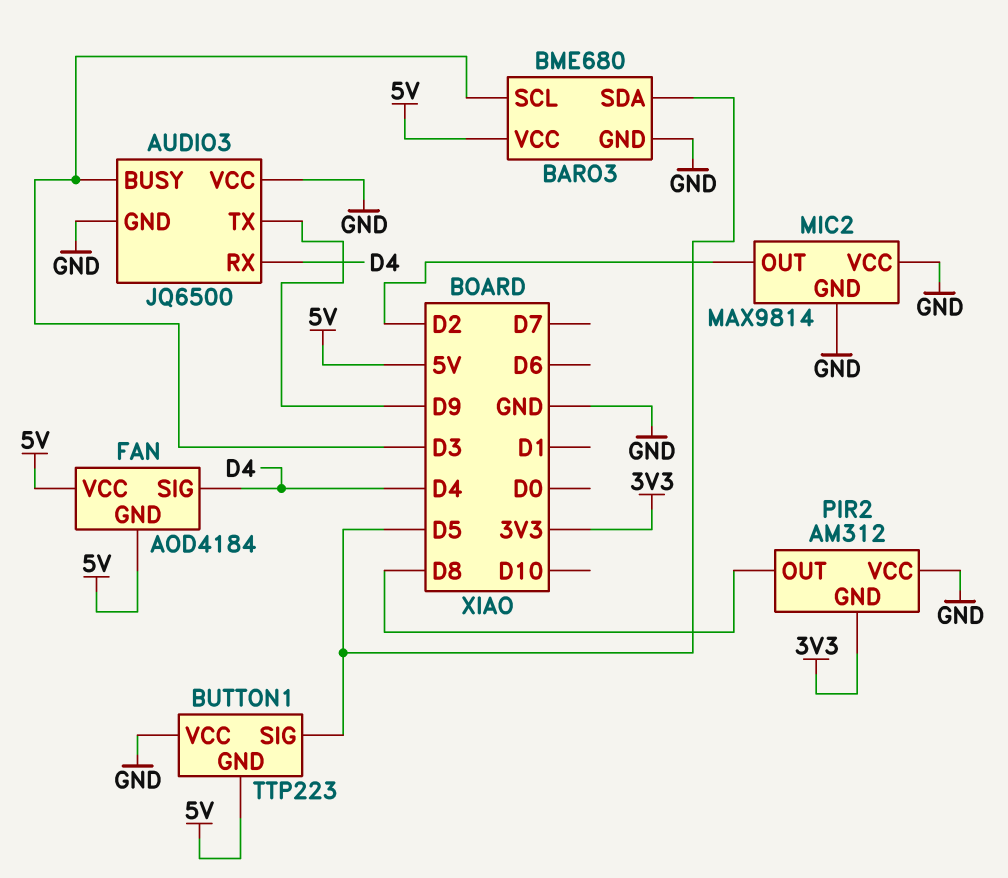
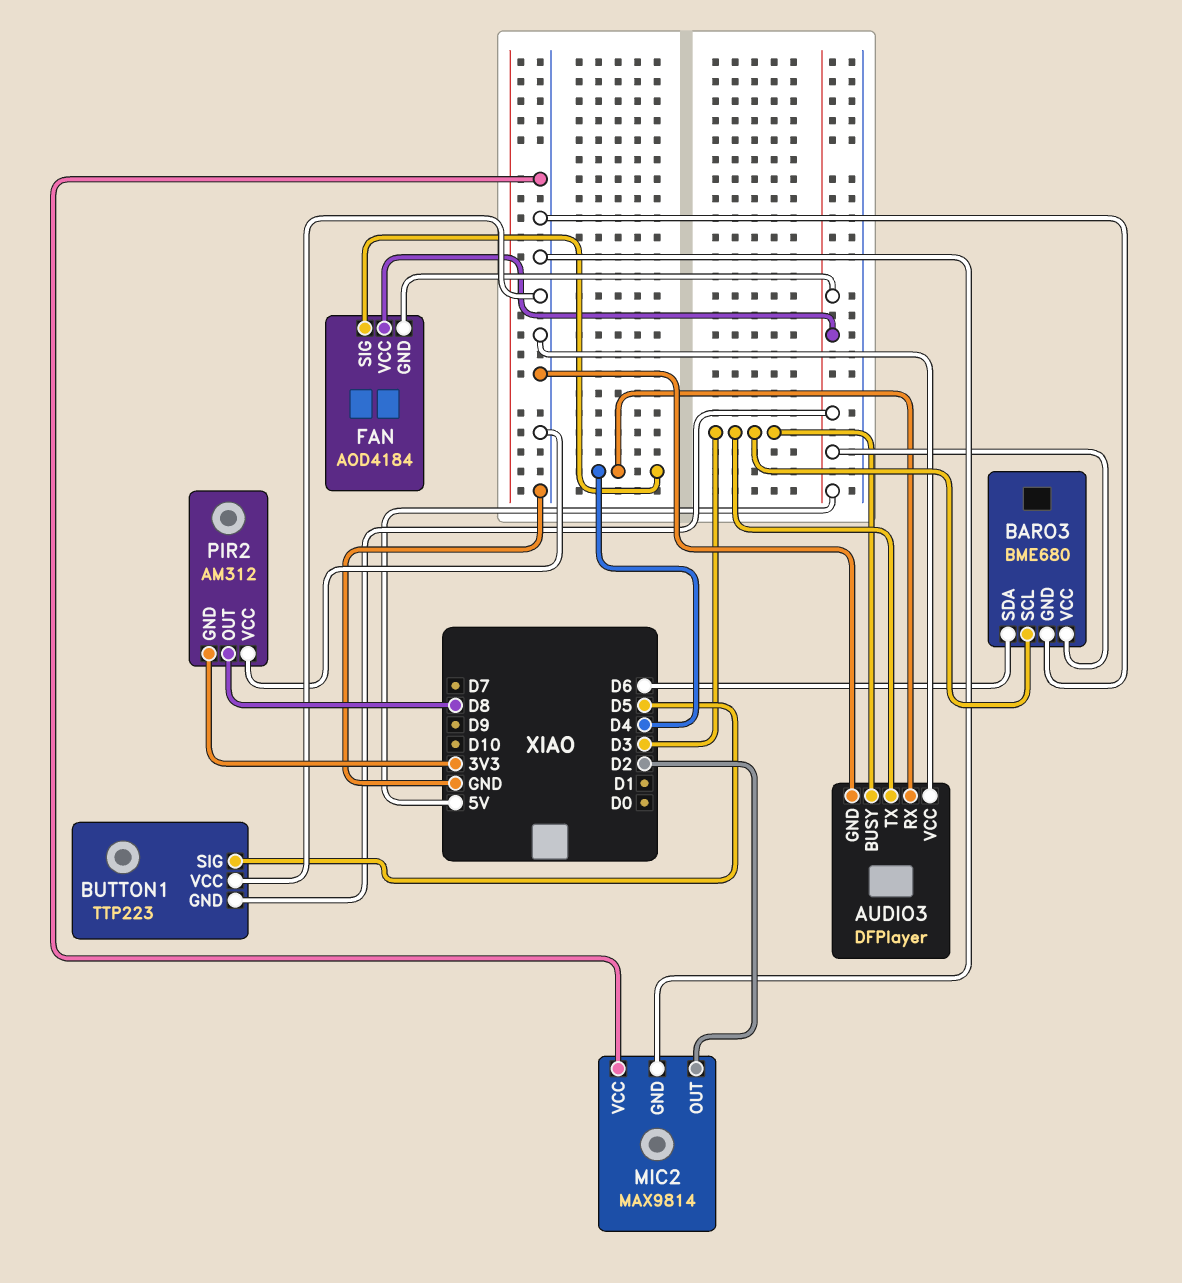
AUDIO3: JQ6500 -> DFPlayer
AUDIO3 pin TX: D9 -> D3
BARO3 pin SDA: D5 -> D6

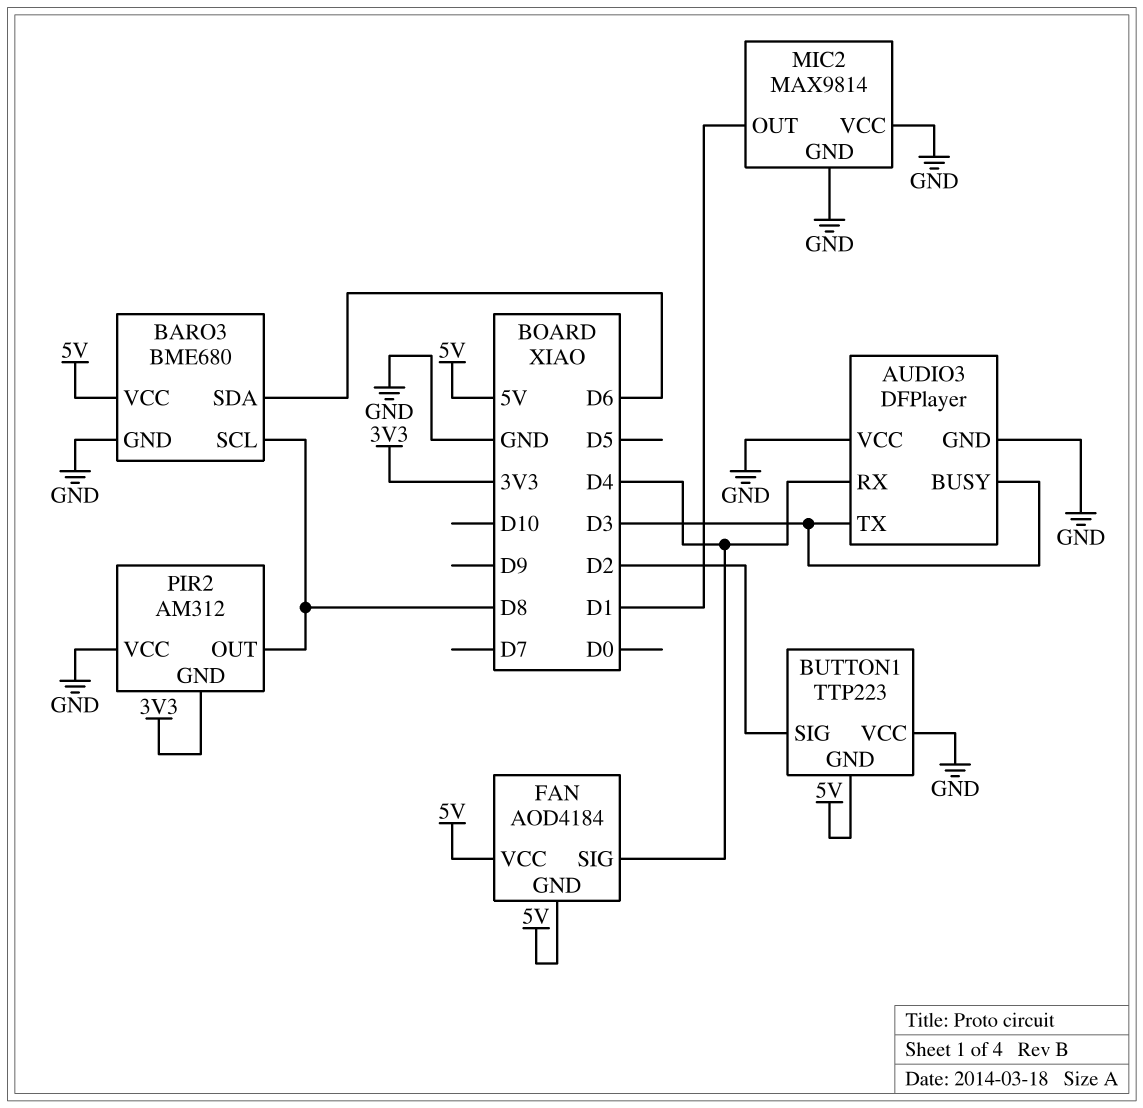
BARO3 pin SCL: D3 -> D8
BUTTON1 pin SIG: D5 -> D2
MIC2 pin OUT: D2 -> D1

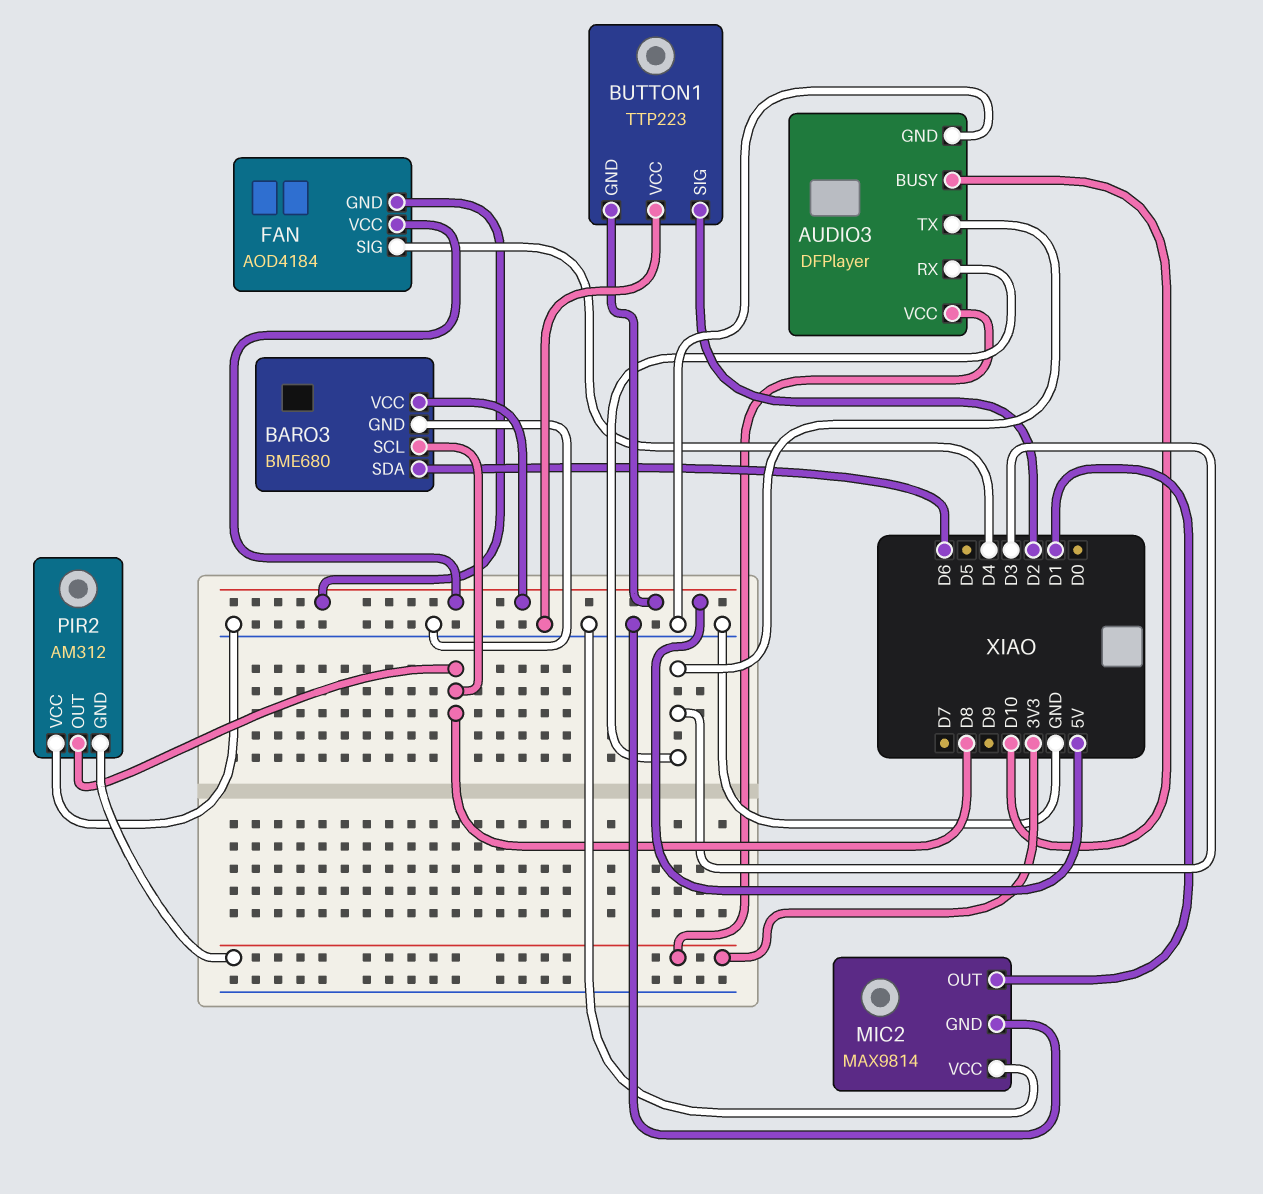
AUDIO3 pin BUSY: D3 -> D10
AUDIO3 pin RX: D4 -> D3
AUDIO3 pin VCC: GND -> 3V3

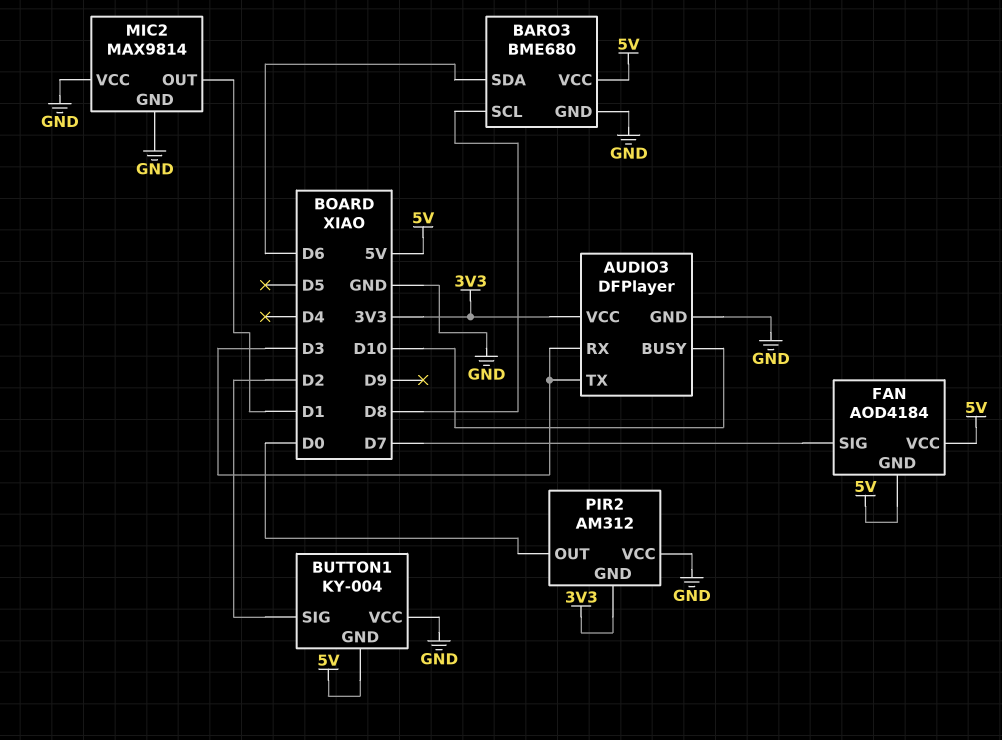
BUTTON1: TTP223 -> KY-004
FAN pin SIG: D4 -> D7
PIR2 pin OUT: D8 -> D0

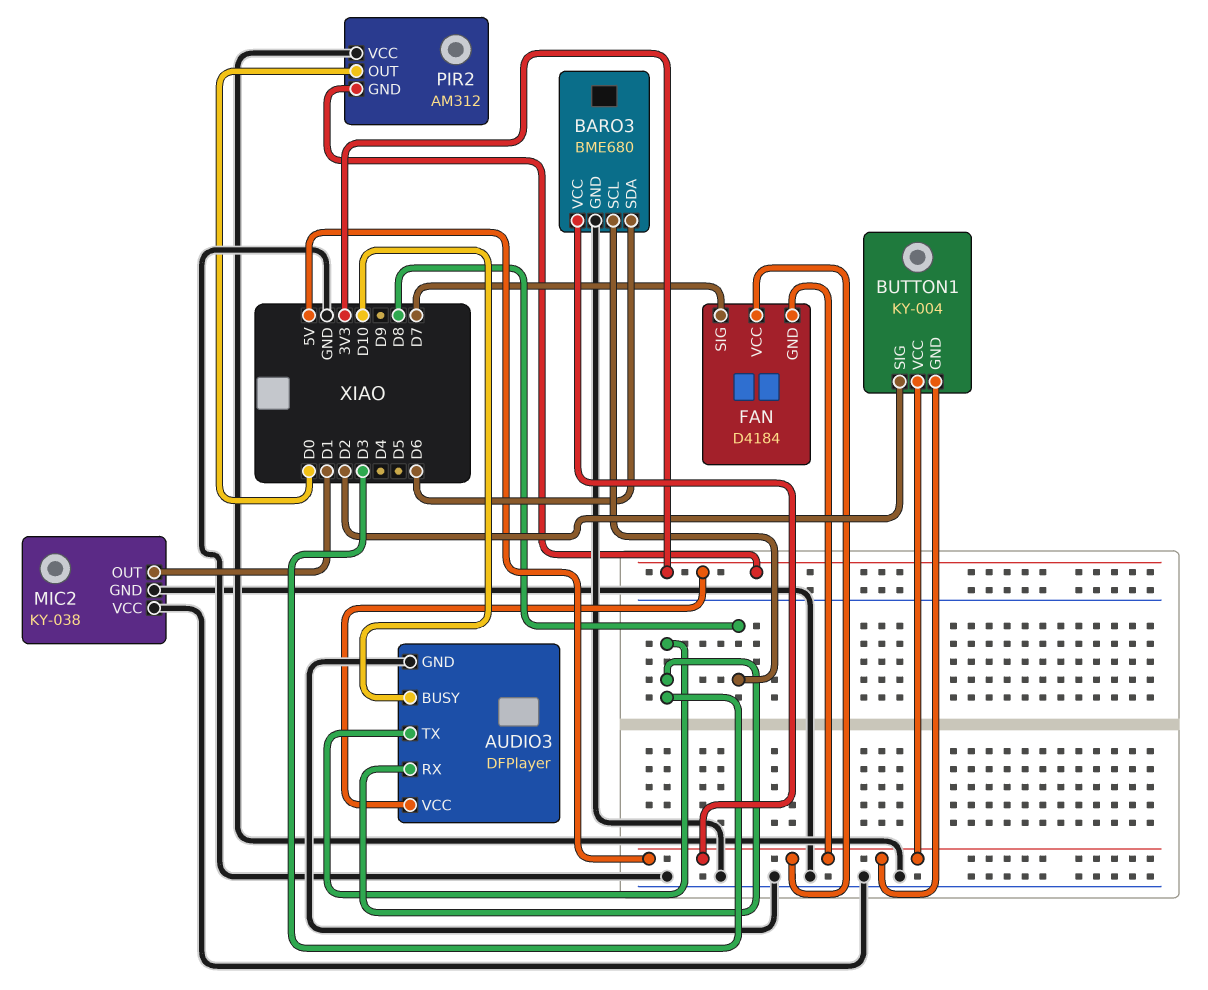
BUTTON1 pin VCC: GND -> 5V
FAN: AOD4184 -> D4184
MIC2: MAX9814 -> KY-038

